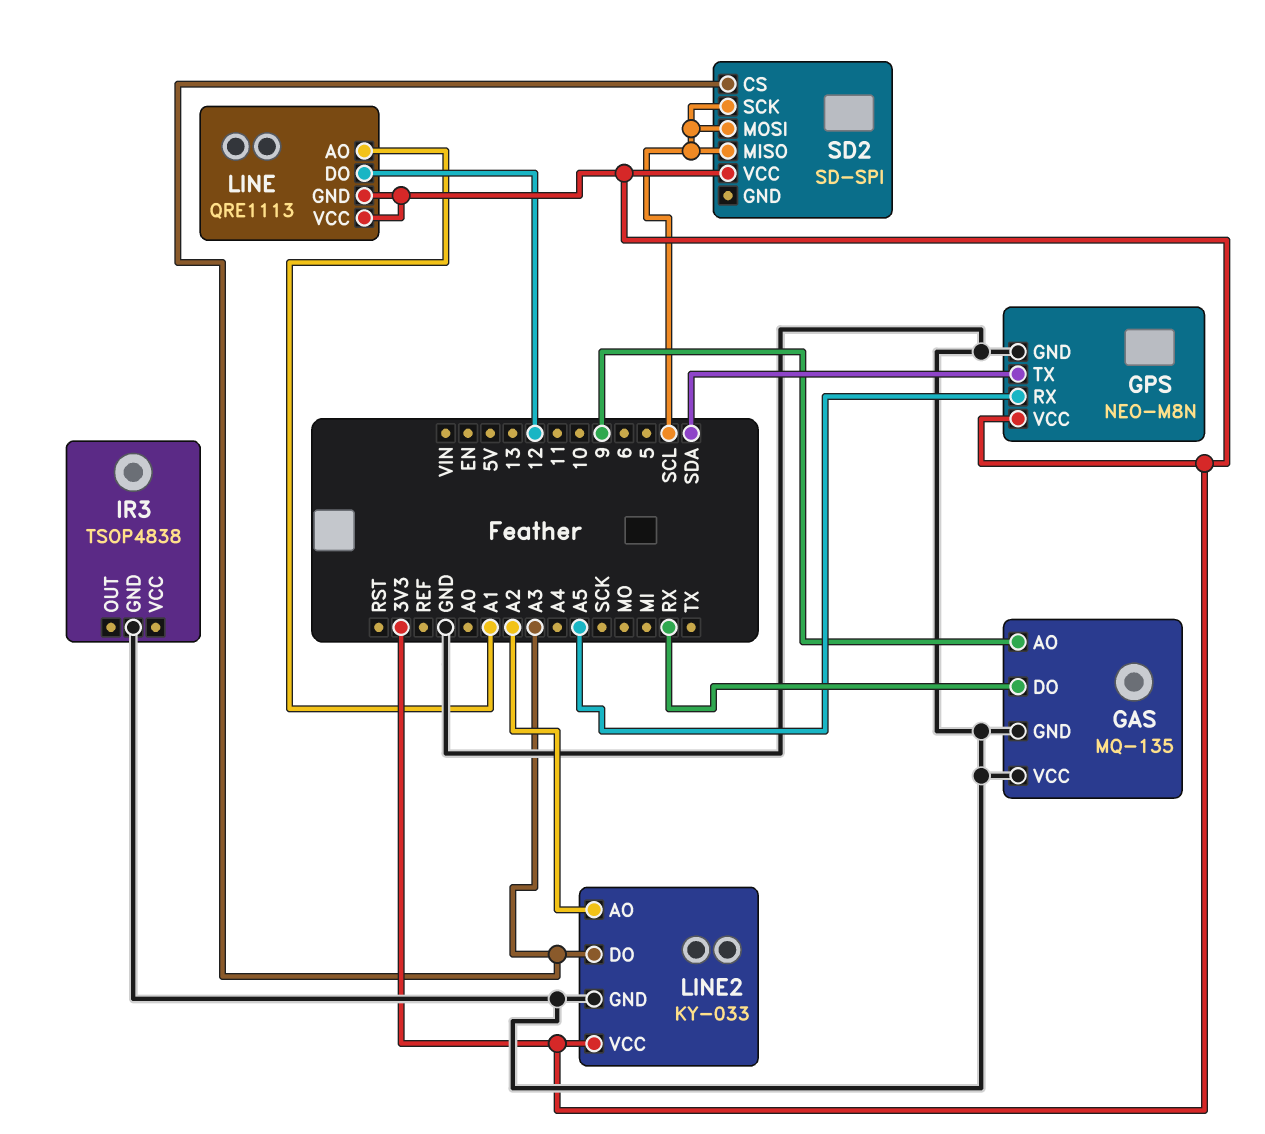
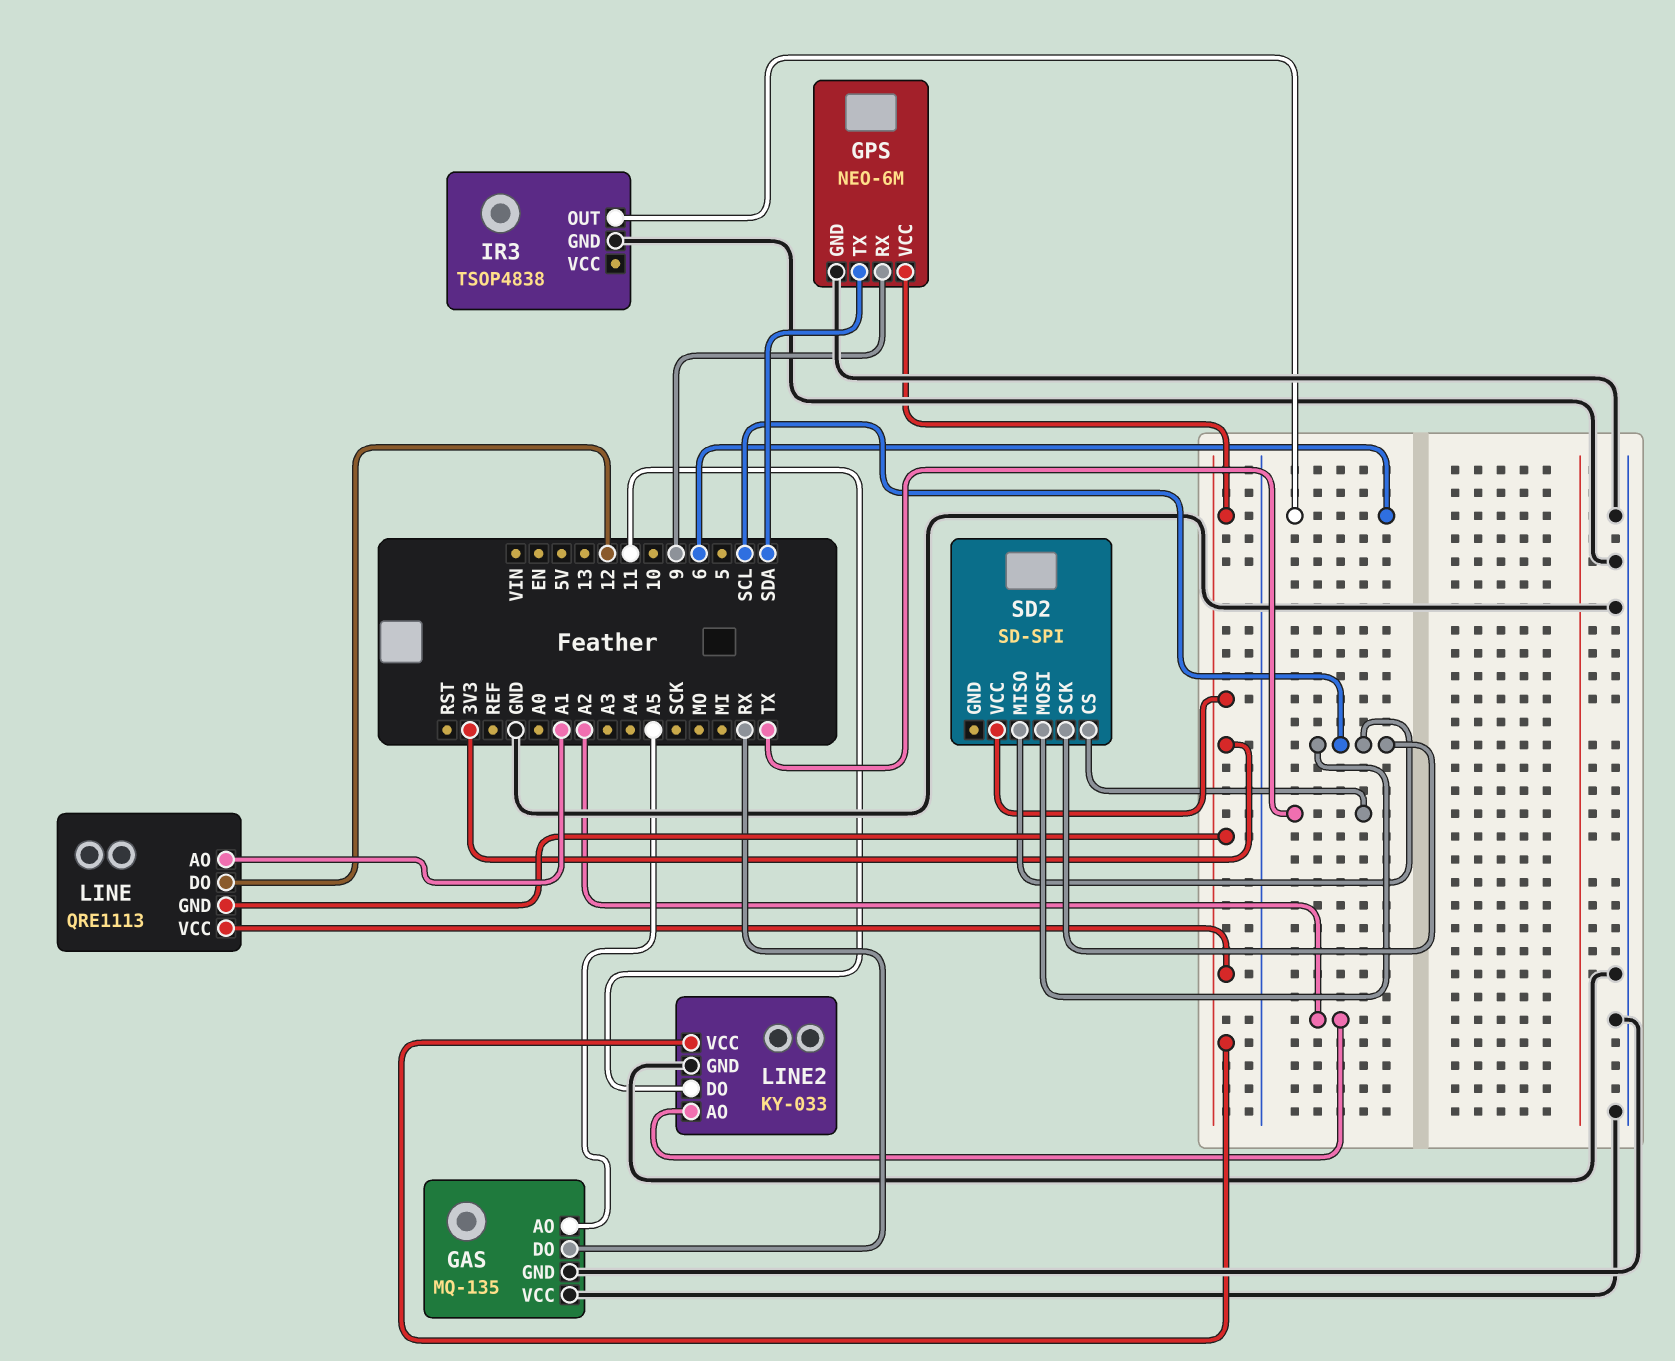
GAS pin AO: 9 -> A5
GPS: NEO-M8N -> NEO-6M
GPS pin RX: A5 -> 9
IR3 pin OUT: none -> 6
LINE2 pin DO: A3 -> 11
SD2 pin CS: A3 -> TX

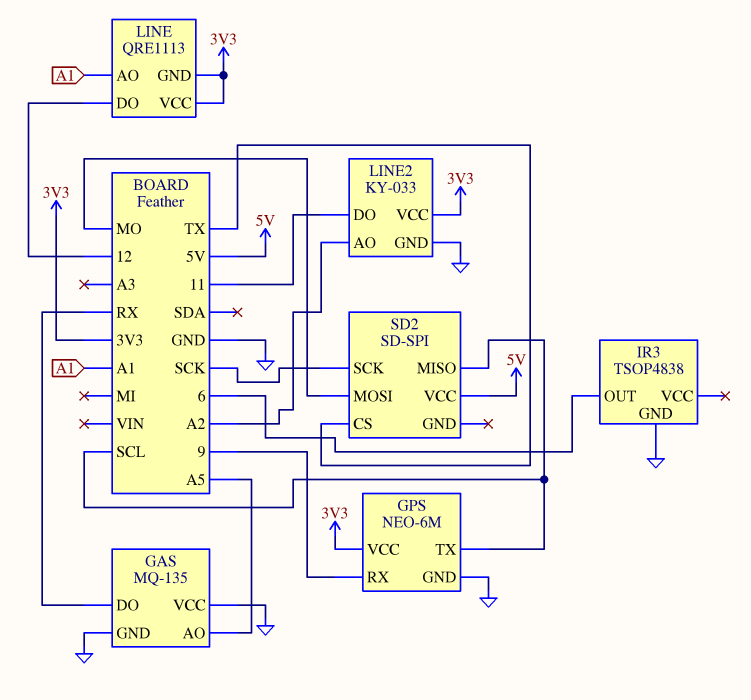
GPS pin TX: SDA -> SCL
SD2 pin MOSI: SCL -> MO
SD2 pin SCK: SCL -> SCK
SD2 pin VCC: 3V3 -> 5V

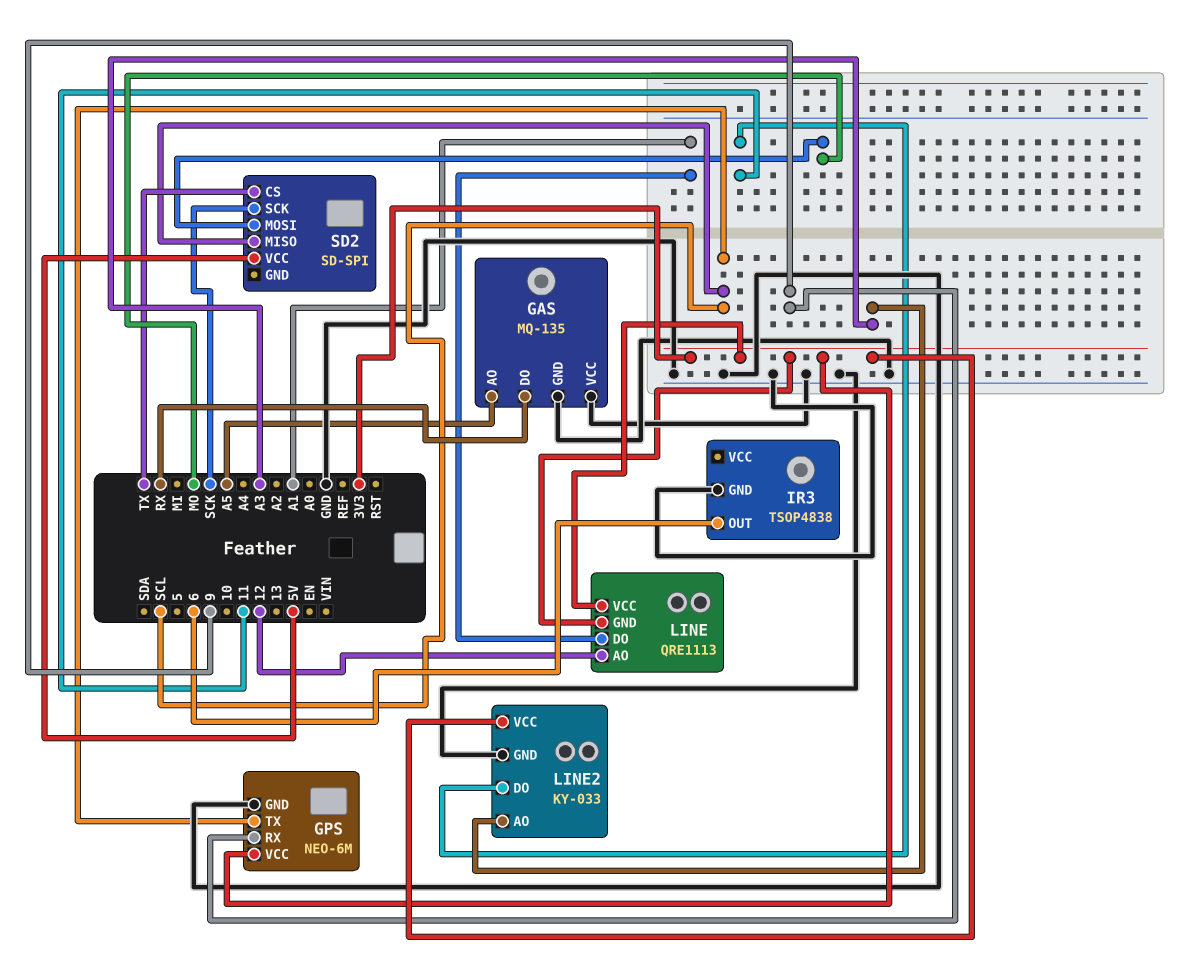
LINE pin AO: A1 -> 12
LINE pin DO: 12 -> A1
LINE2 pin AO: A2 -> A3

